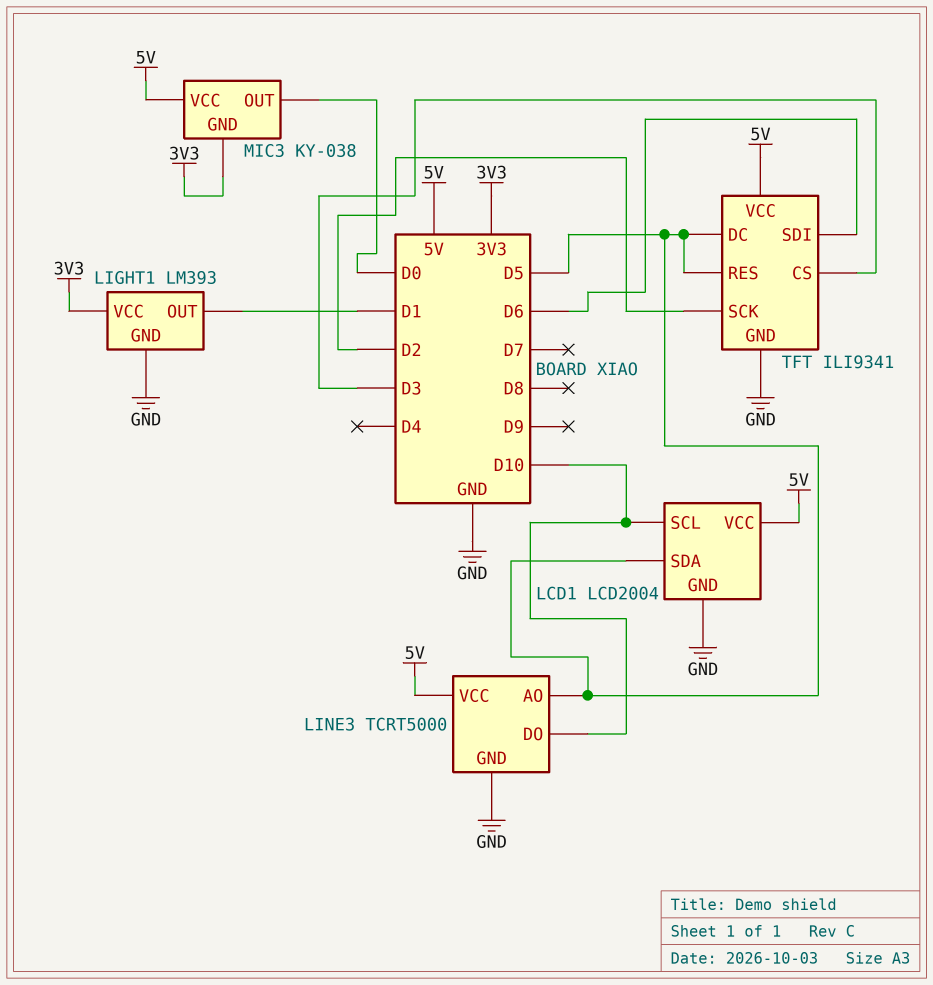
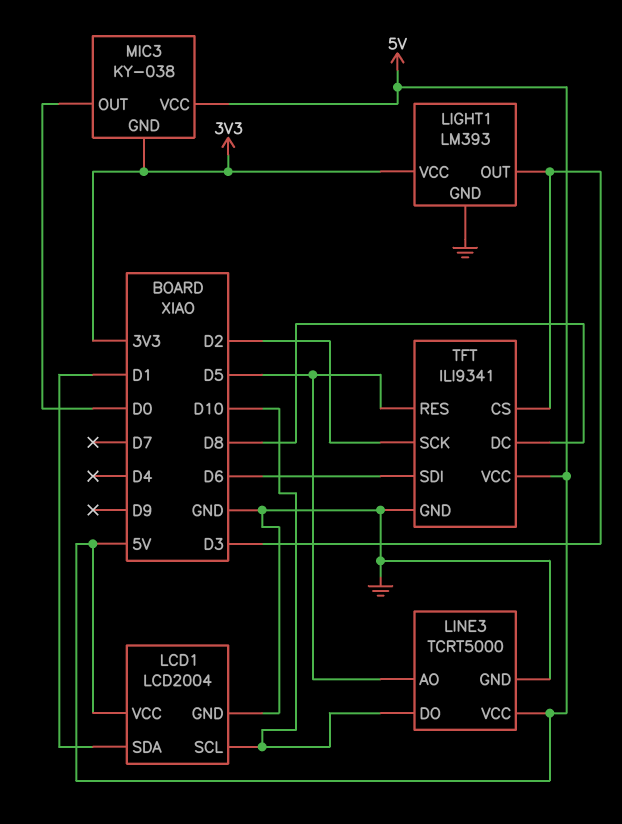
LCD1 pin SDA: D5 -> D1
LIGHT1 pin OUT: D1 -> D3
TFT pin DC: D5 -> D8

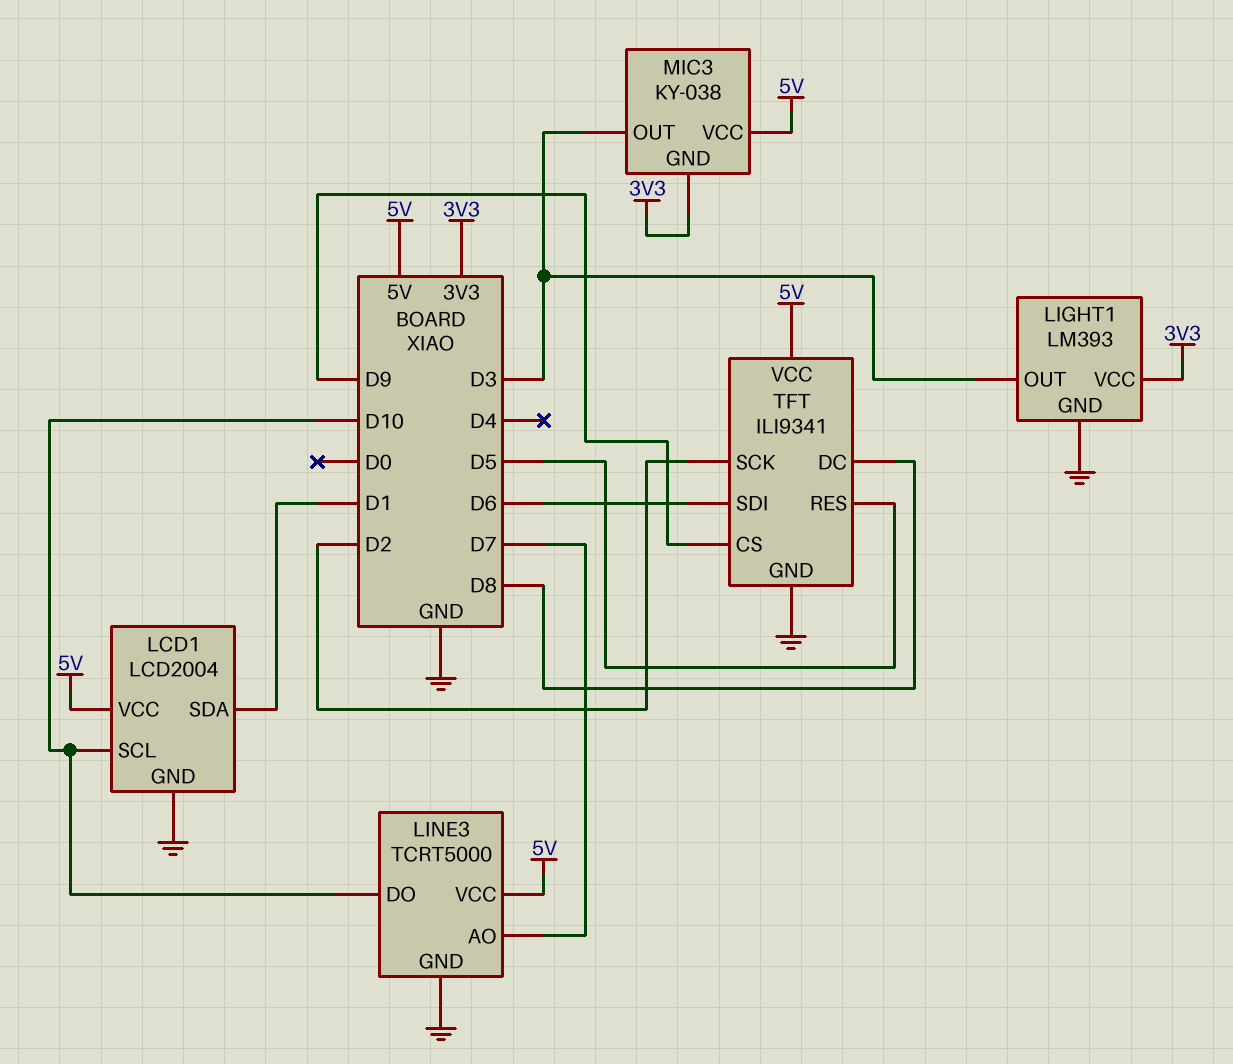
LINE3 pin AO: D5 -> D7
MIC3 pin OUT: D0 -> D3
TFT pin CS: D3 -> D9

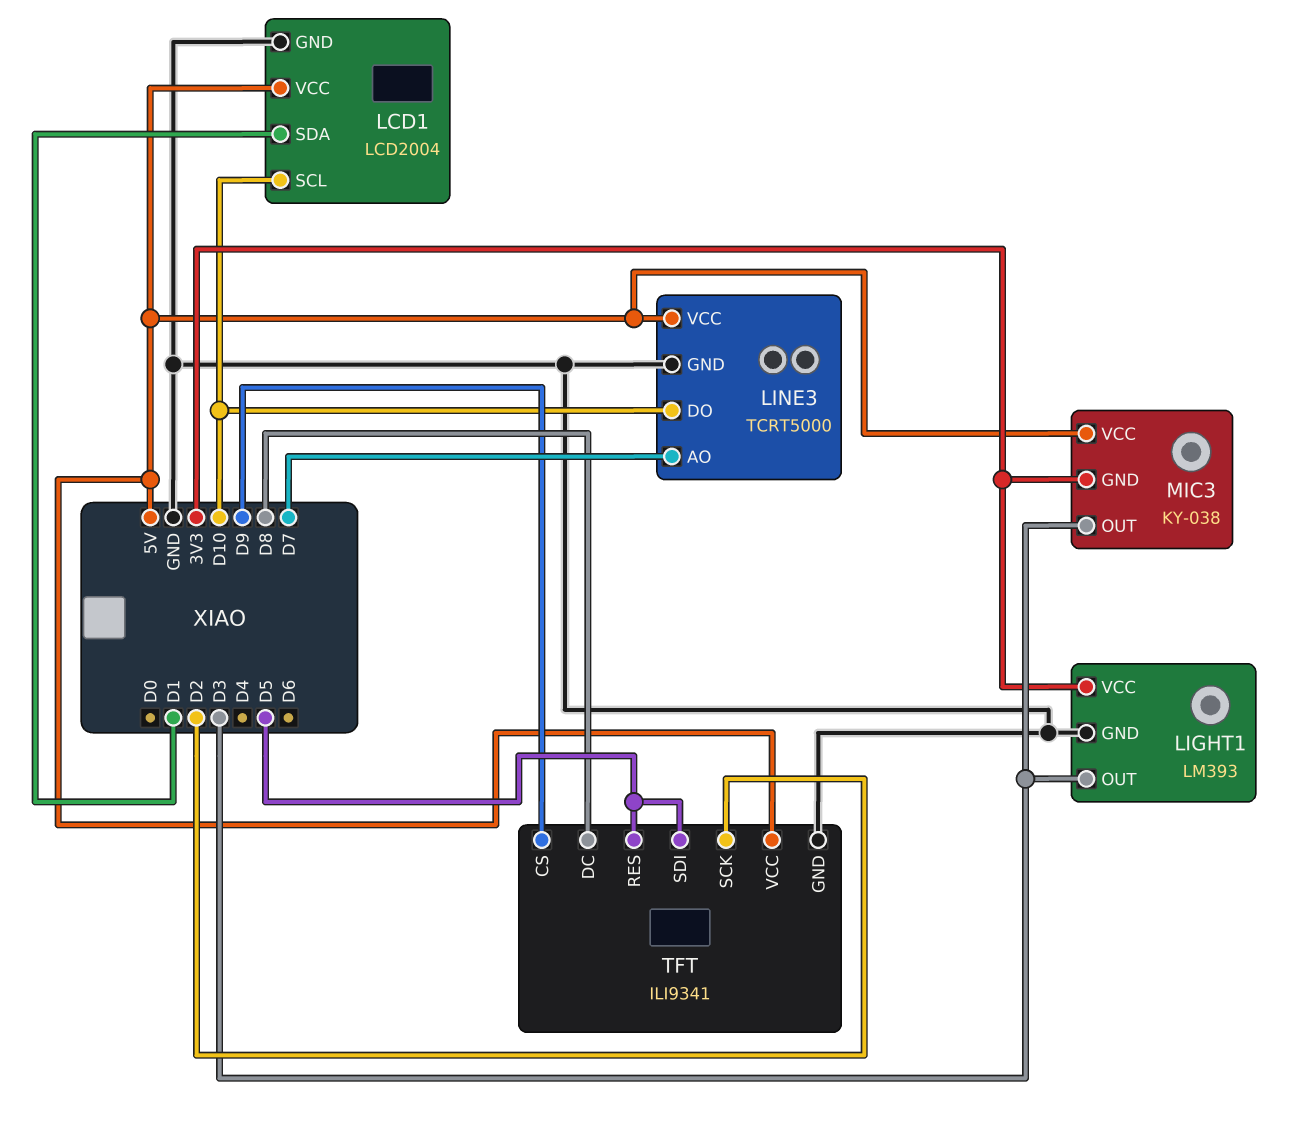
TFT pin SDI: D6 -> D5

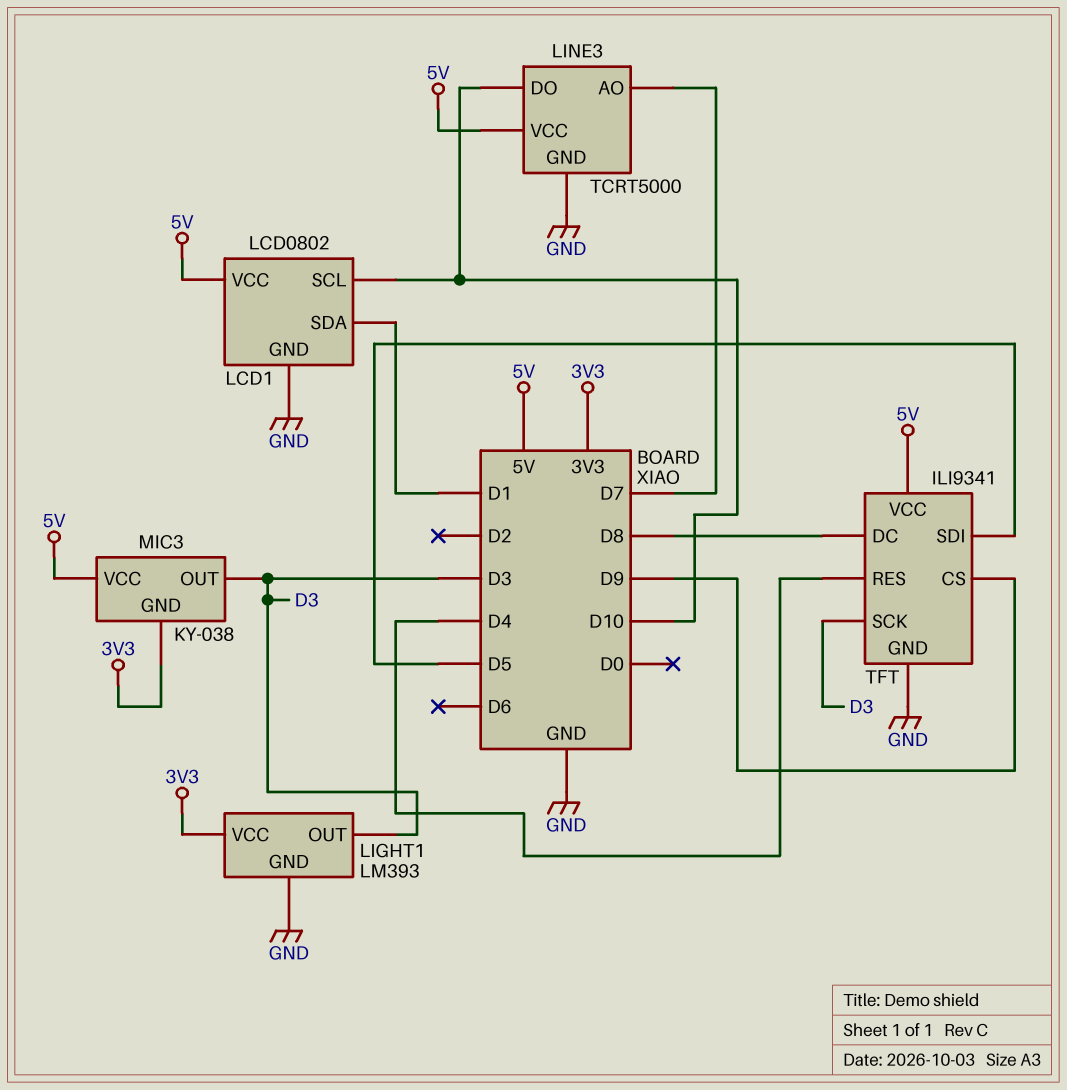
LCD1: LCD2004 -> LCD0802
TFT pin RES: D5 -> D4
TFT pin SCK: D2 -> D3

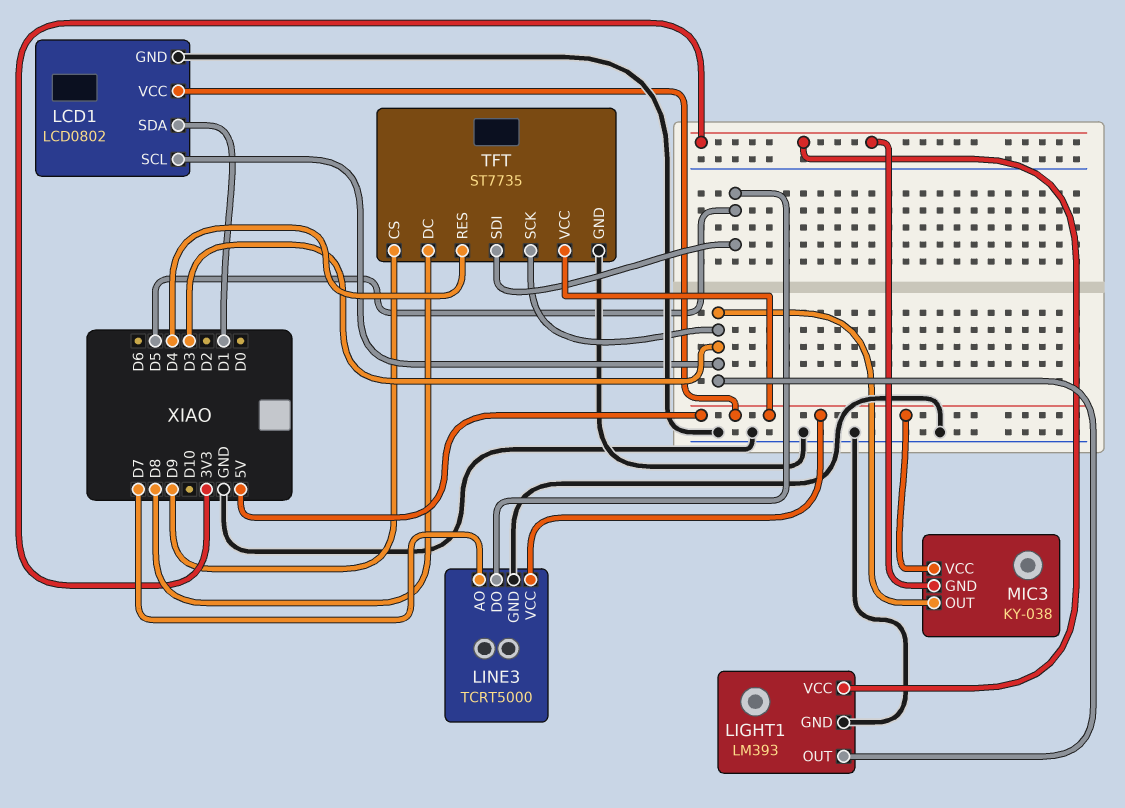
LCD1 pin SCL: D10 -> D3
LINE3 pin DO: D10 -> D5
TFT: ILI9341 -> ST7735

